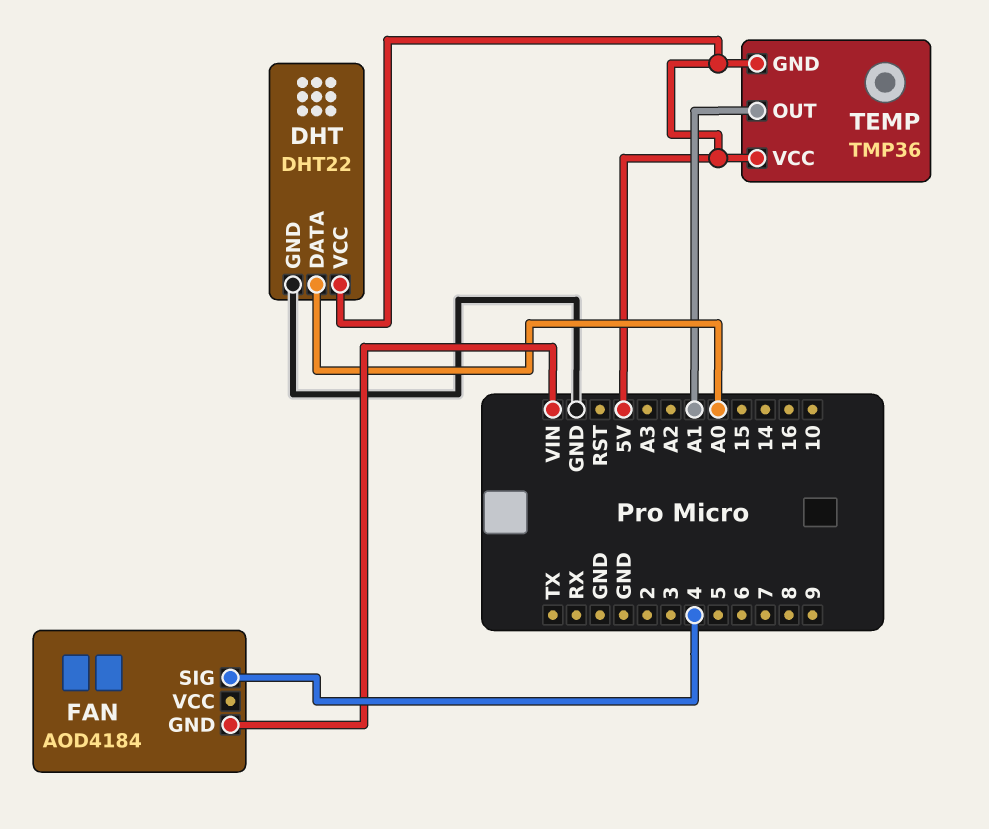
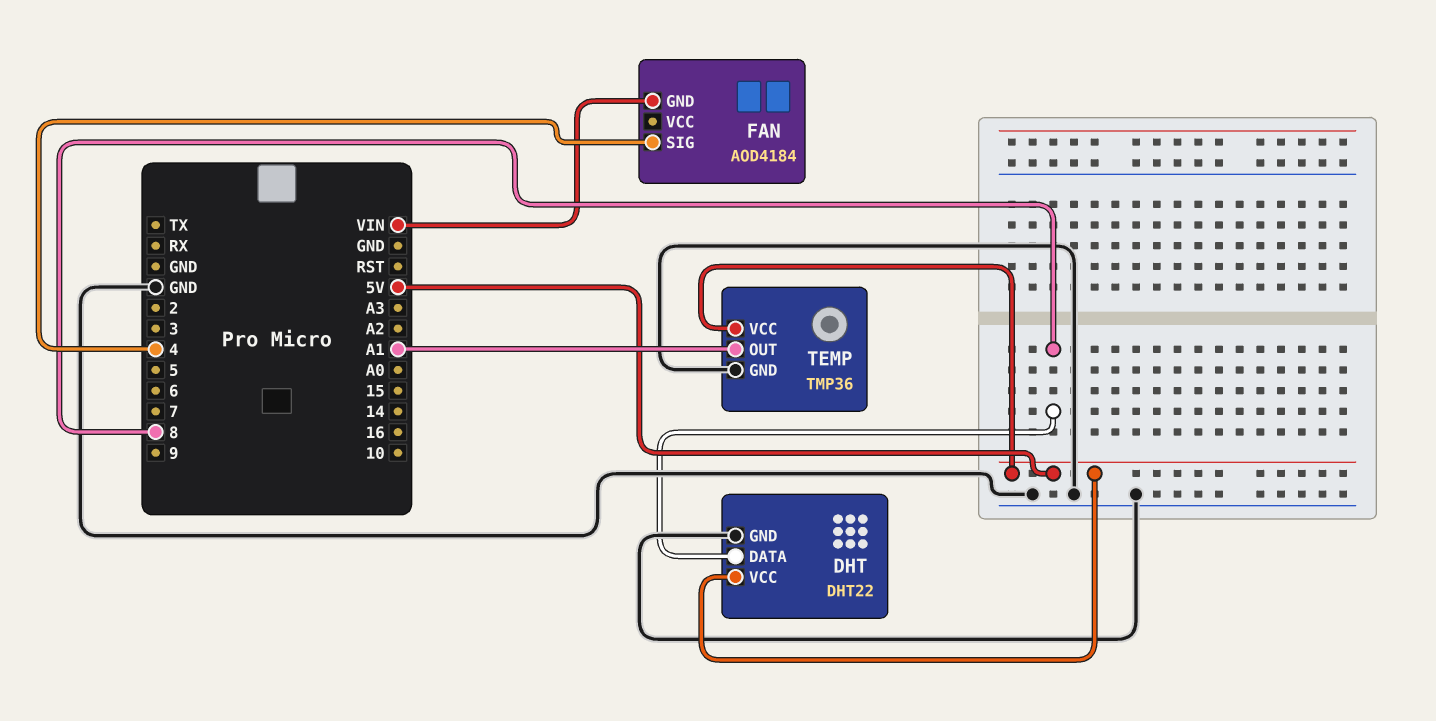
DHT pin DATA: A0 -> 8
TEMP pin GND: 5V -> GND

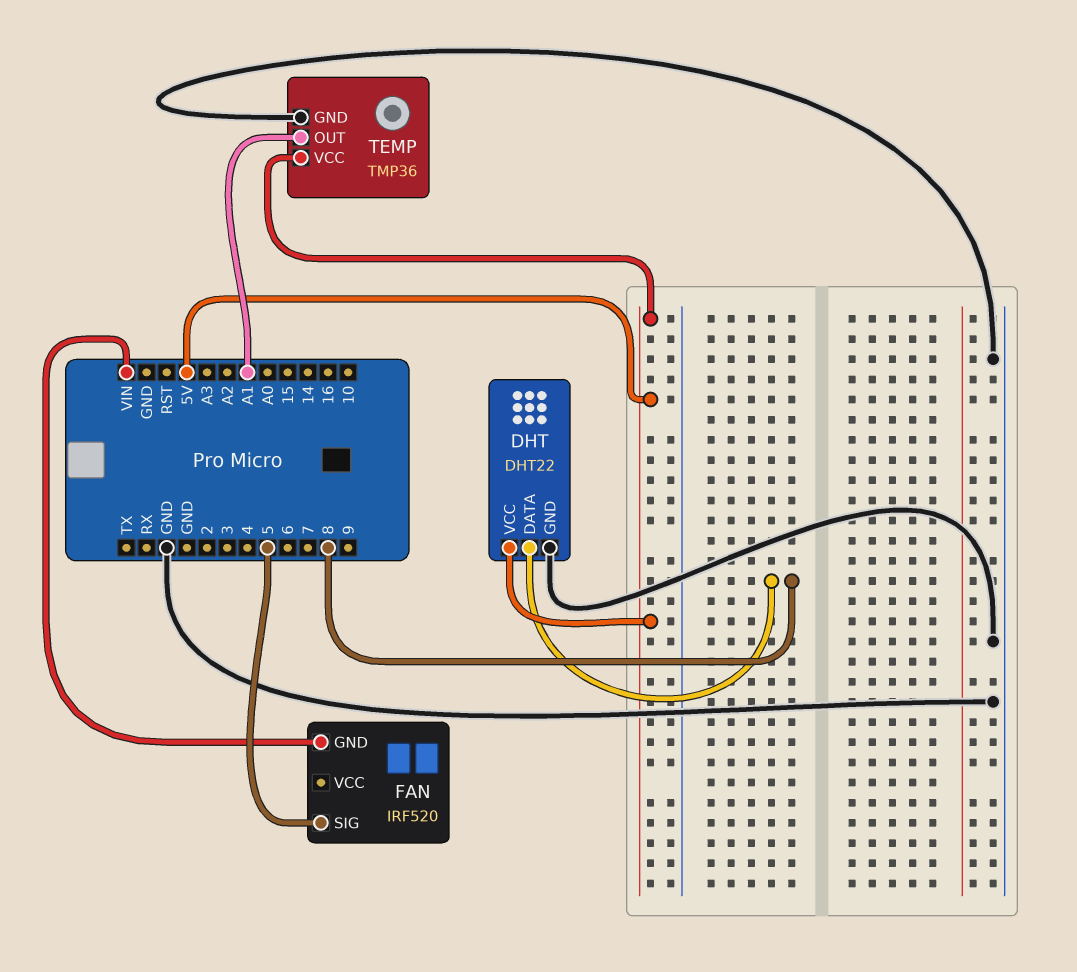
FAN: AOD4184 -> IRF520
FAN pin SIG: 4 -> 5

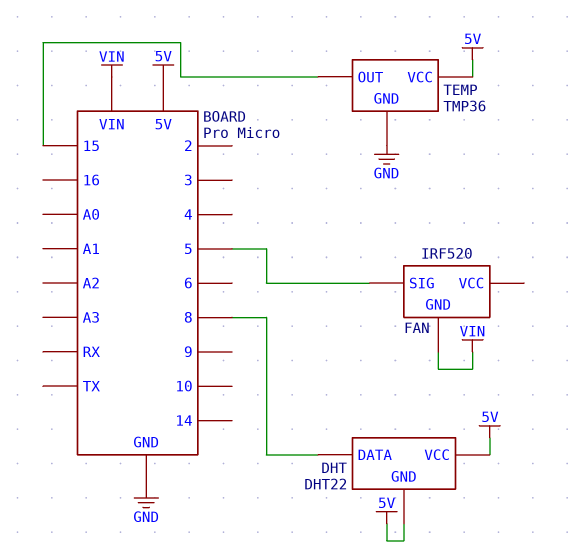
DHT pin GND: GND -> 5V
TEMP pin OUT: A1 -> 15

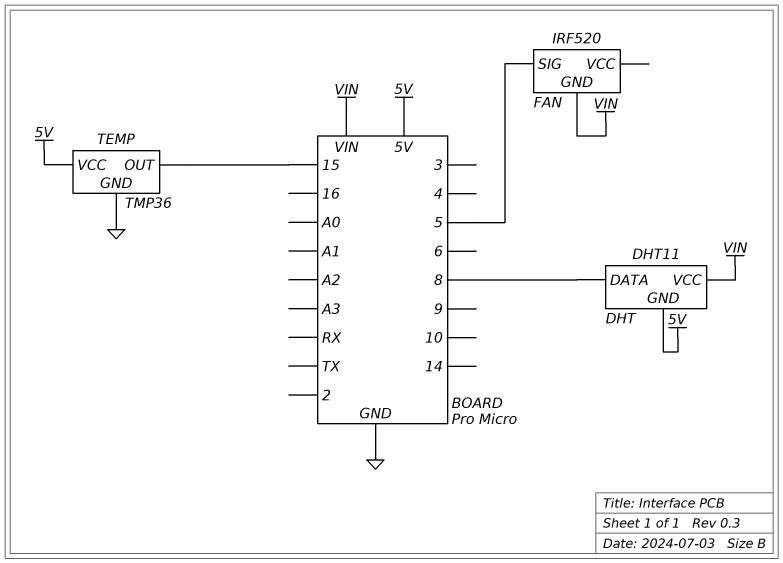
DHT: DHT22 -> DHT11
DHT pin VCC: 5V -> VIN

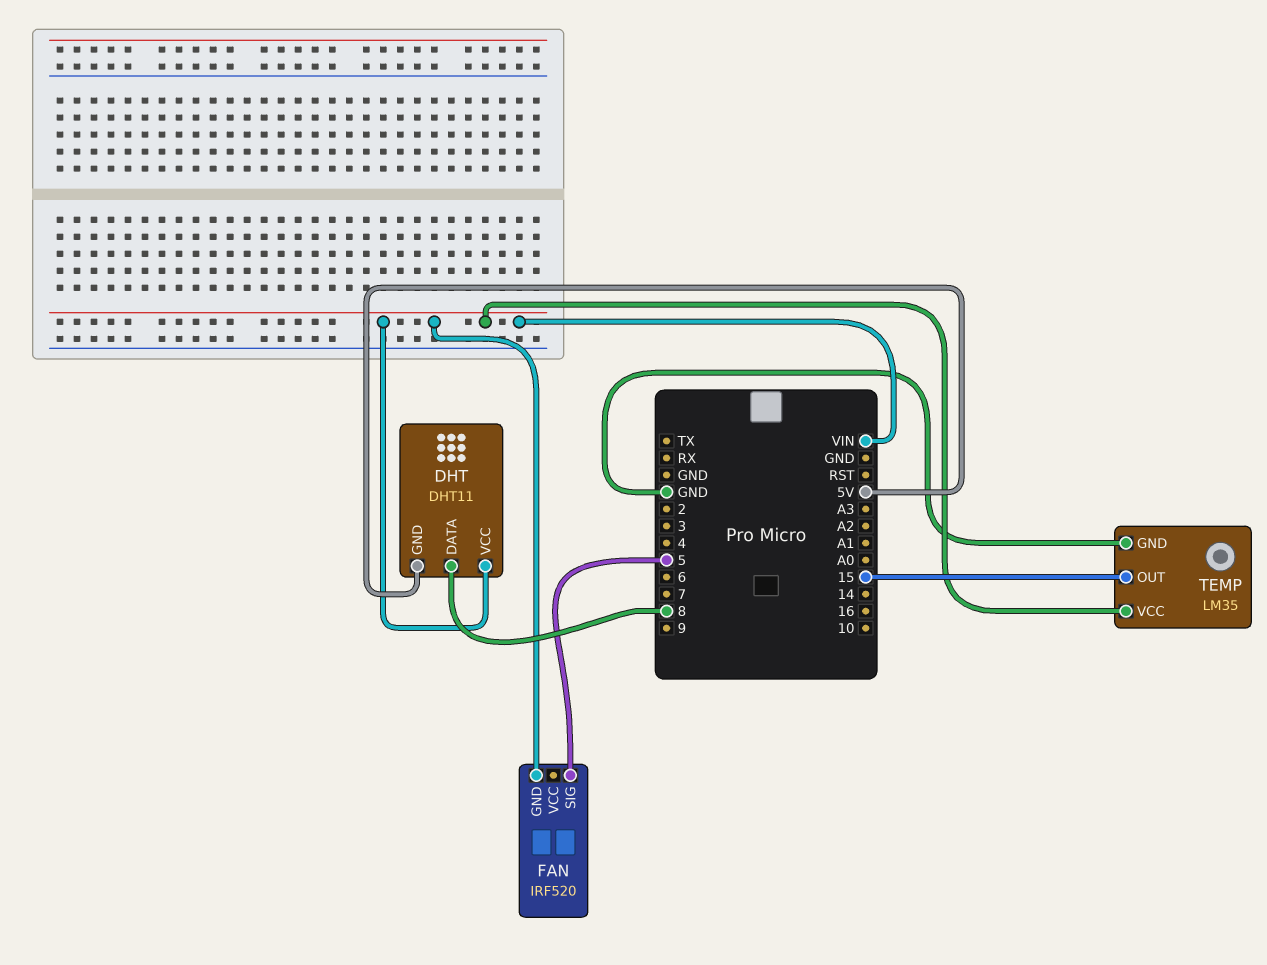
TEMP: TMP36 -> LM35
TEMP pin VCC: 5V -> VIN

